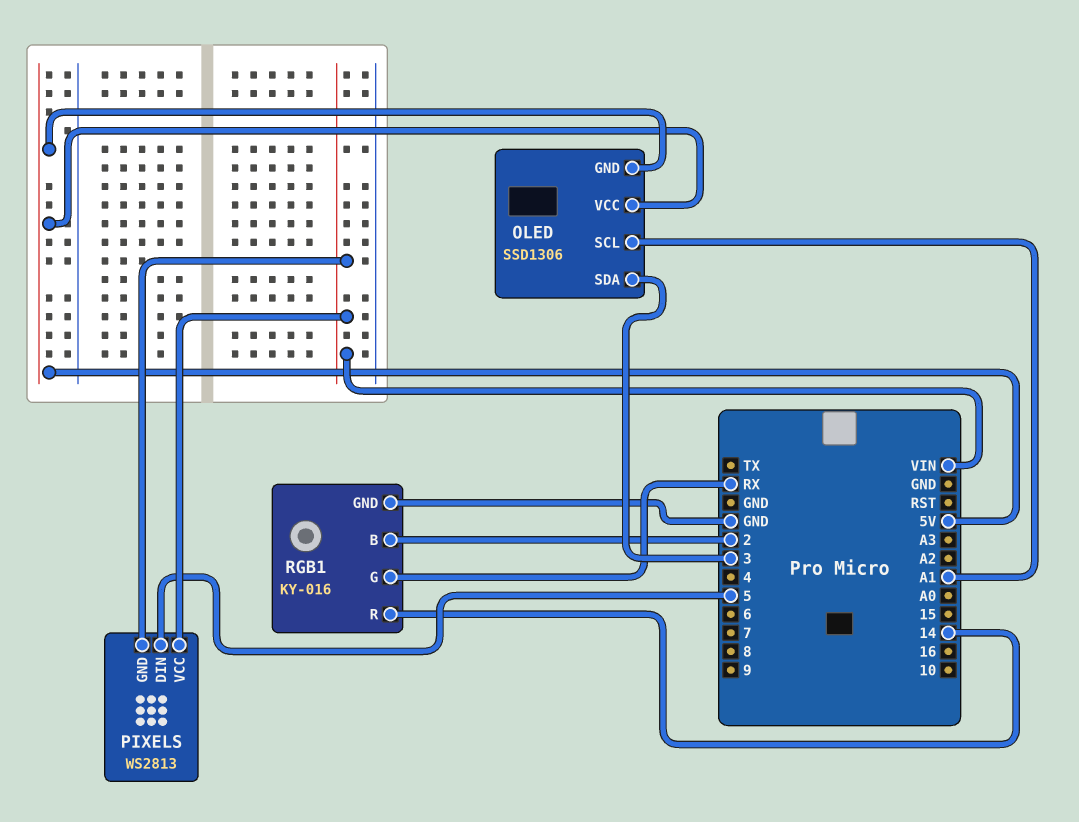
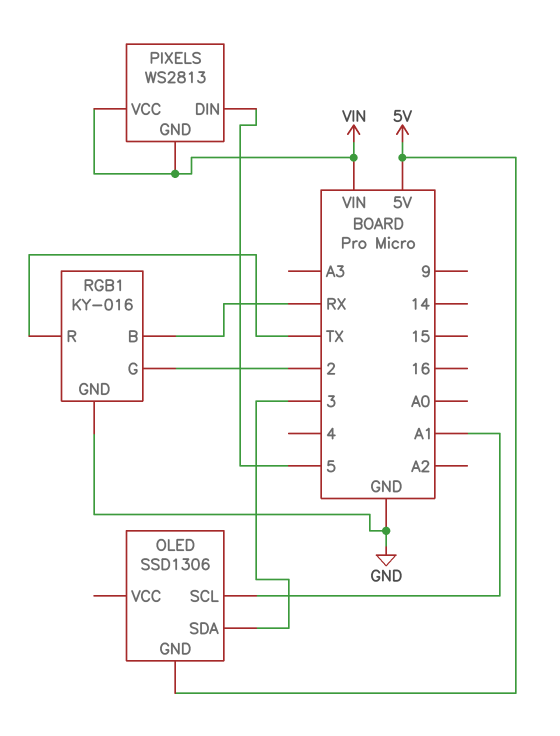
OLED pin VCC: 5V -> none
RGB1 pin B: 2 -> RX
RGB1 pin G: RX -> 2
RGB1 pin R: 14 -> TX

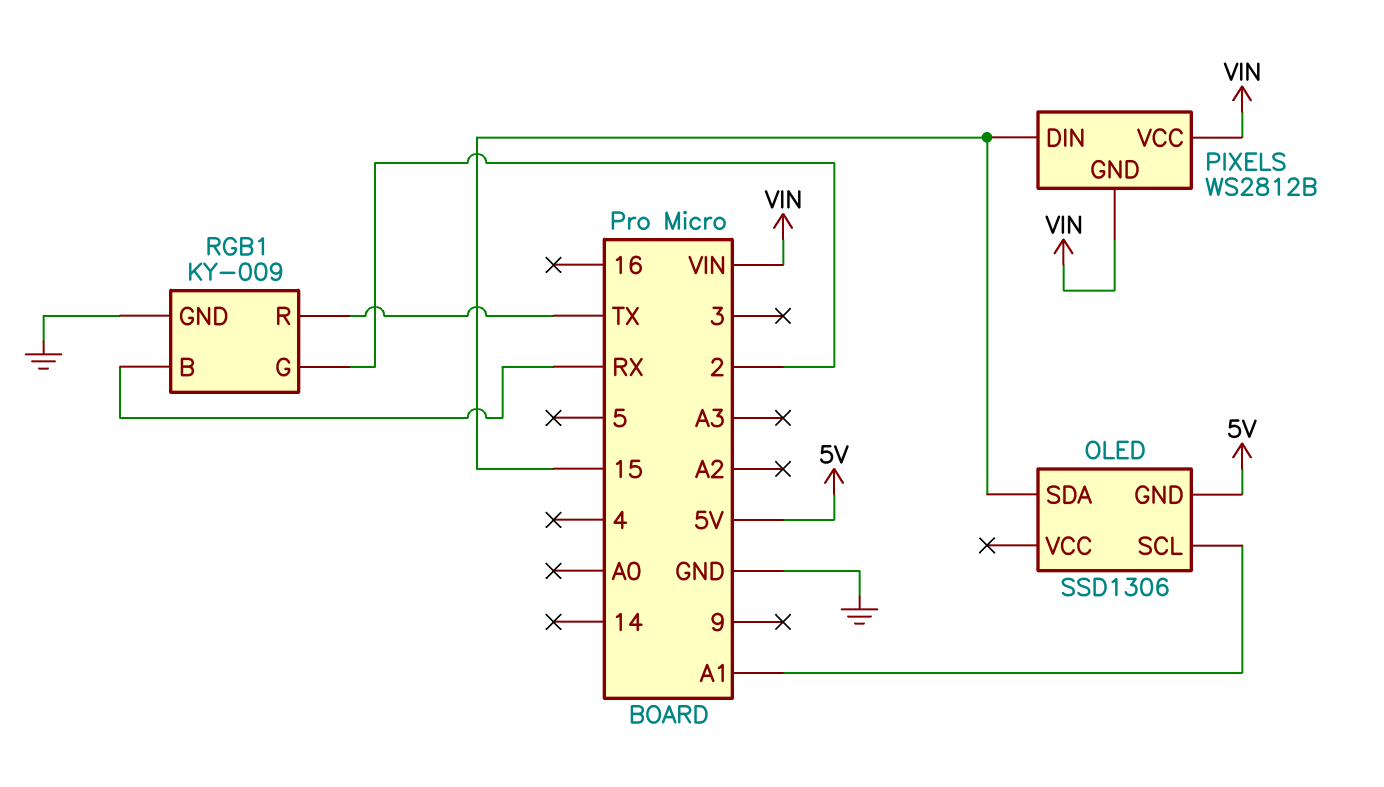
OLED pin SDA: 3 -> 15
PIXELS: WS2813 -> WS2812B
PIXELS pin DIN: 5 -> 15
RGB1: KY-016 -> KY-009

